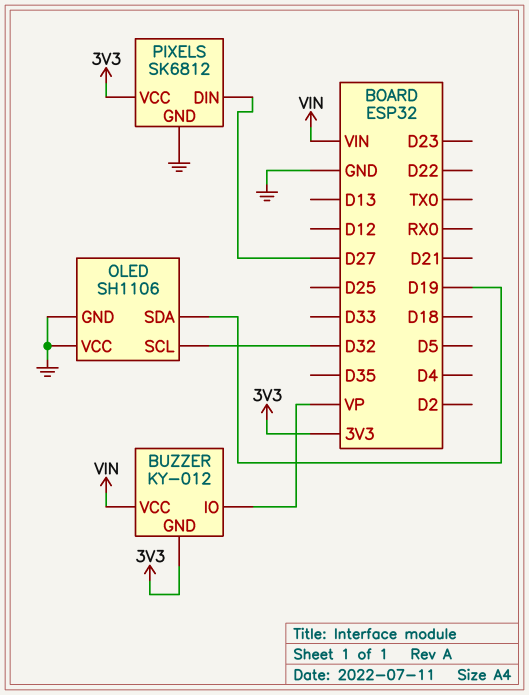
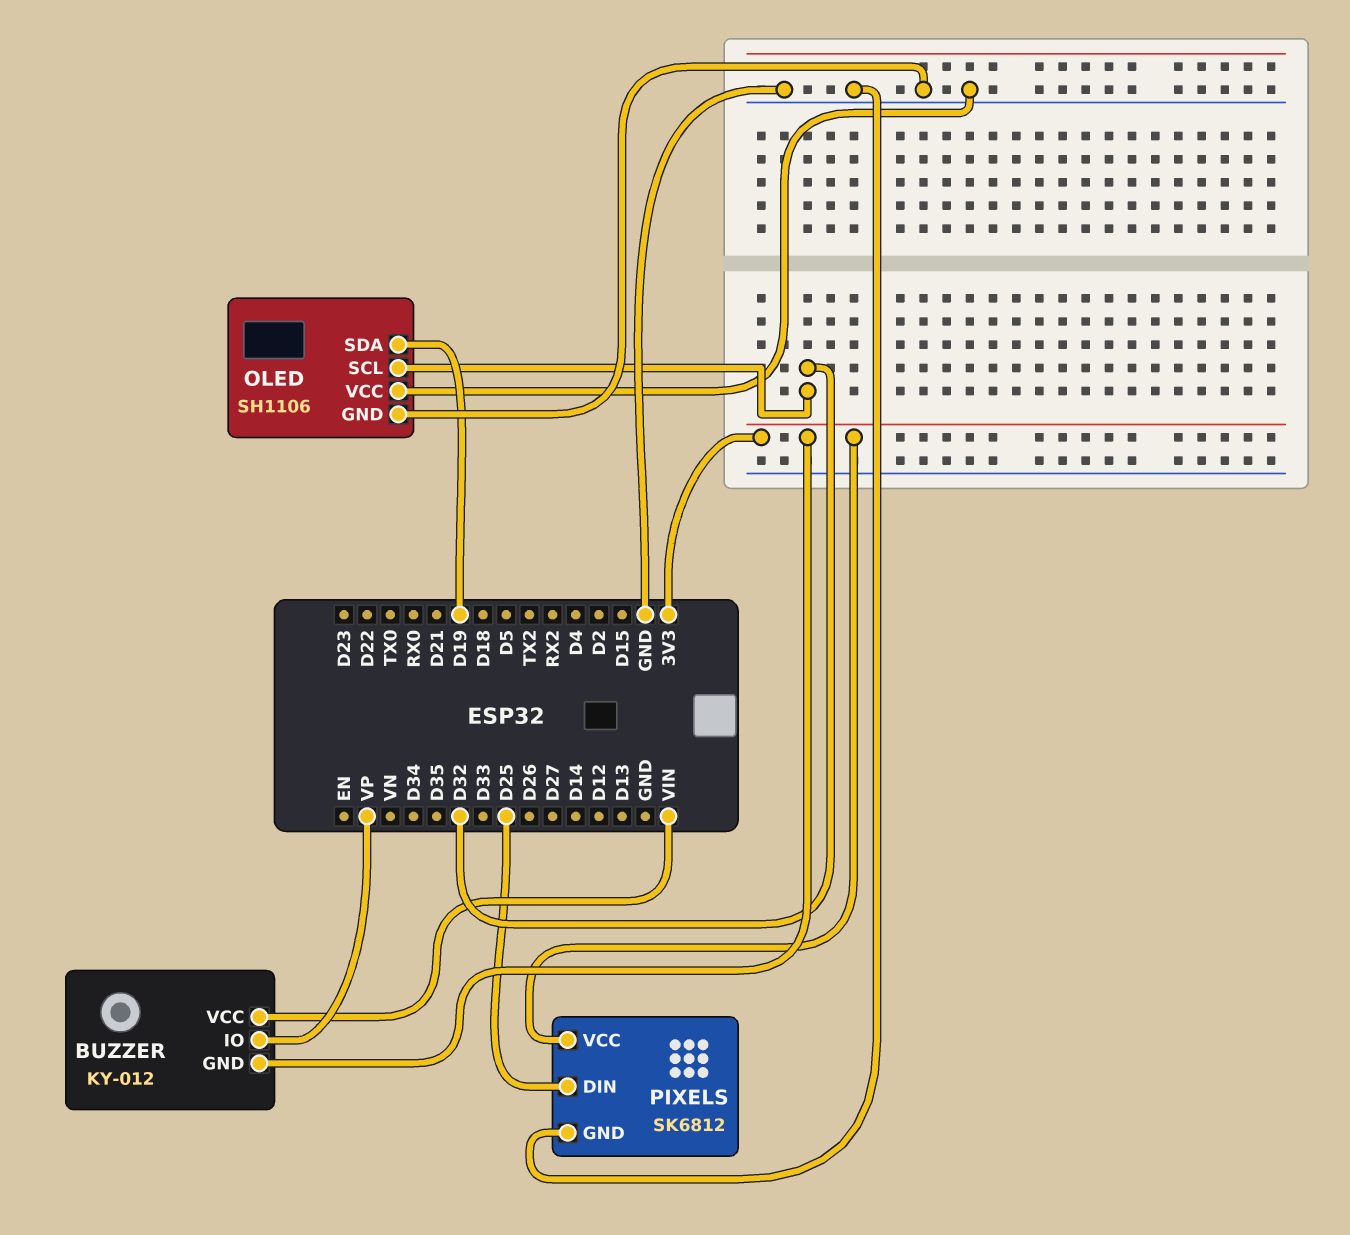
PIXELS pin DIN: D27 -> D25

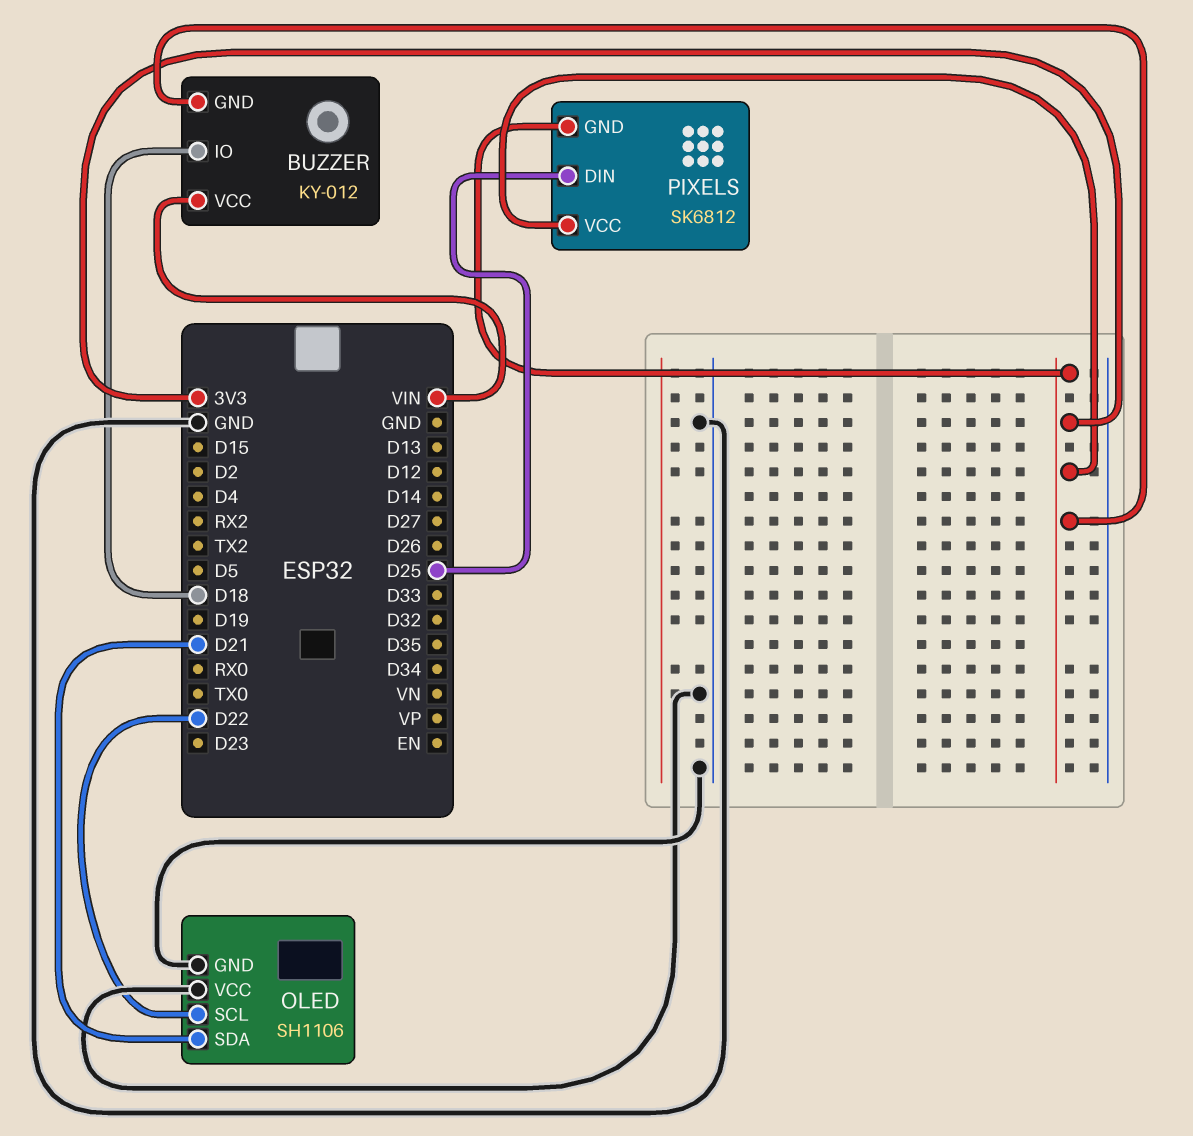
BUZZER pin IO: VP -> D18
OLED pin SCL: D32 -> D22
OLED pin SDA: D19 -> D21
PIXELS pin GND: GND -> 3V3

